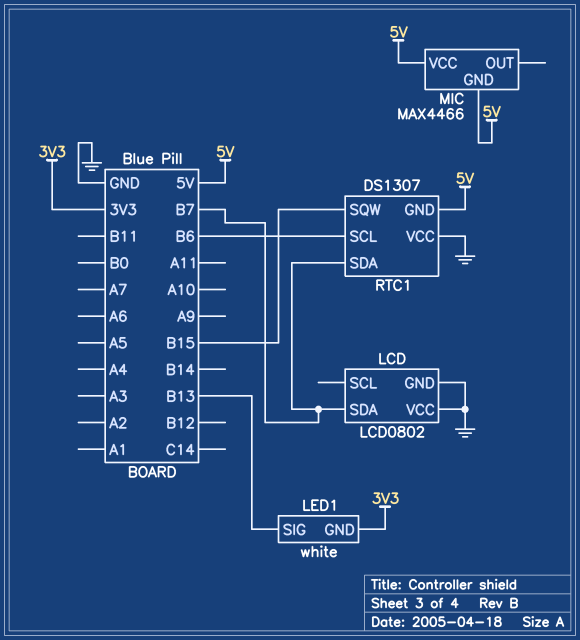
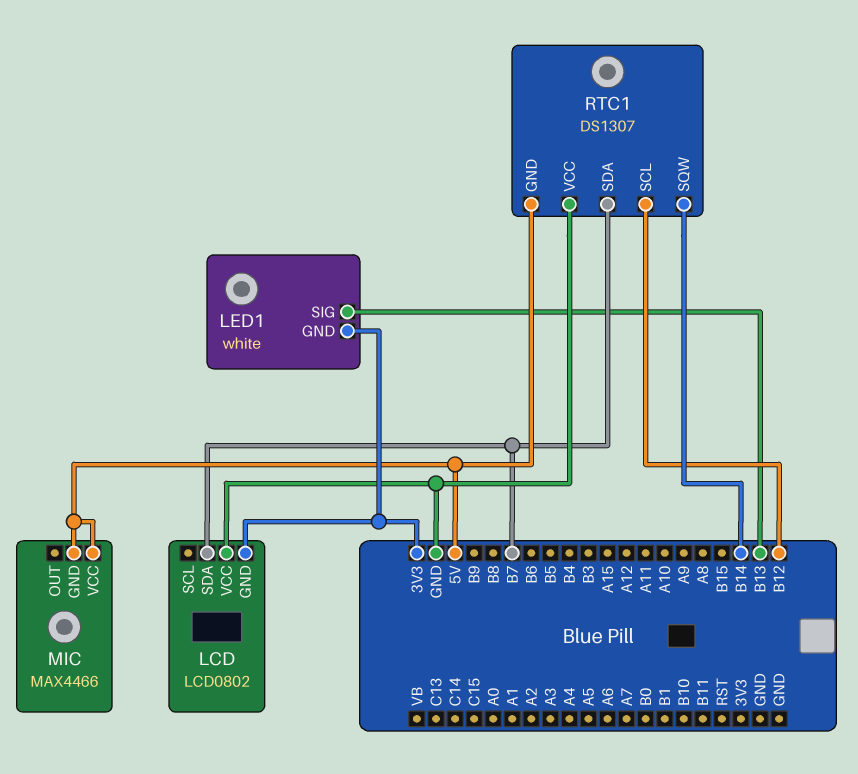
LCD pin GND: GND -> 3V3
RTC1 pin SCL: B6 -> B12
RTC1 pin SQW: B15 -> B14

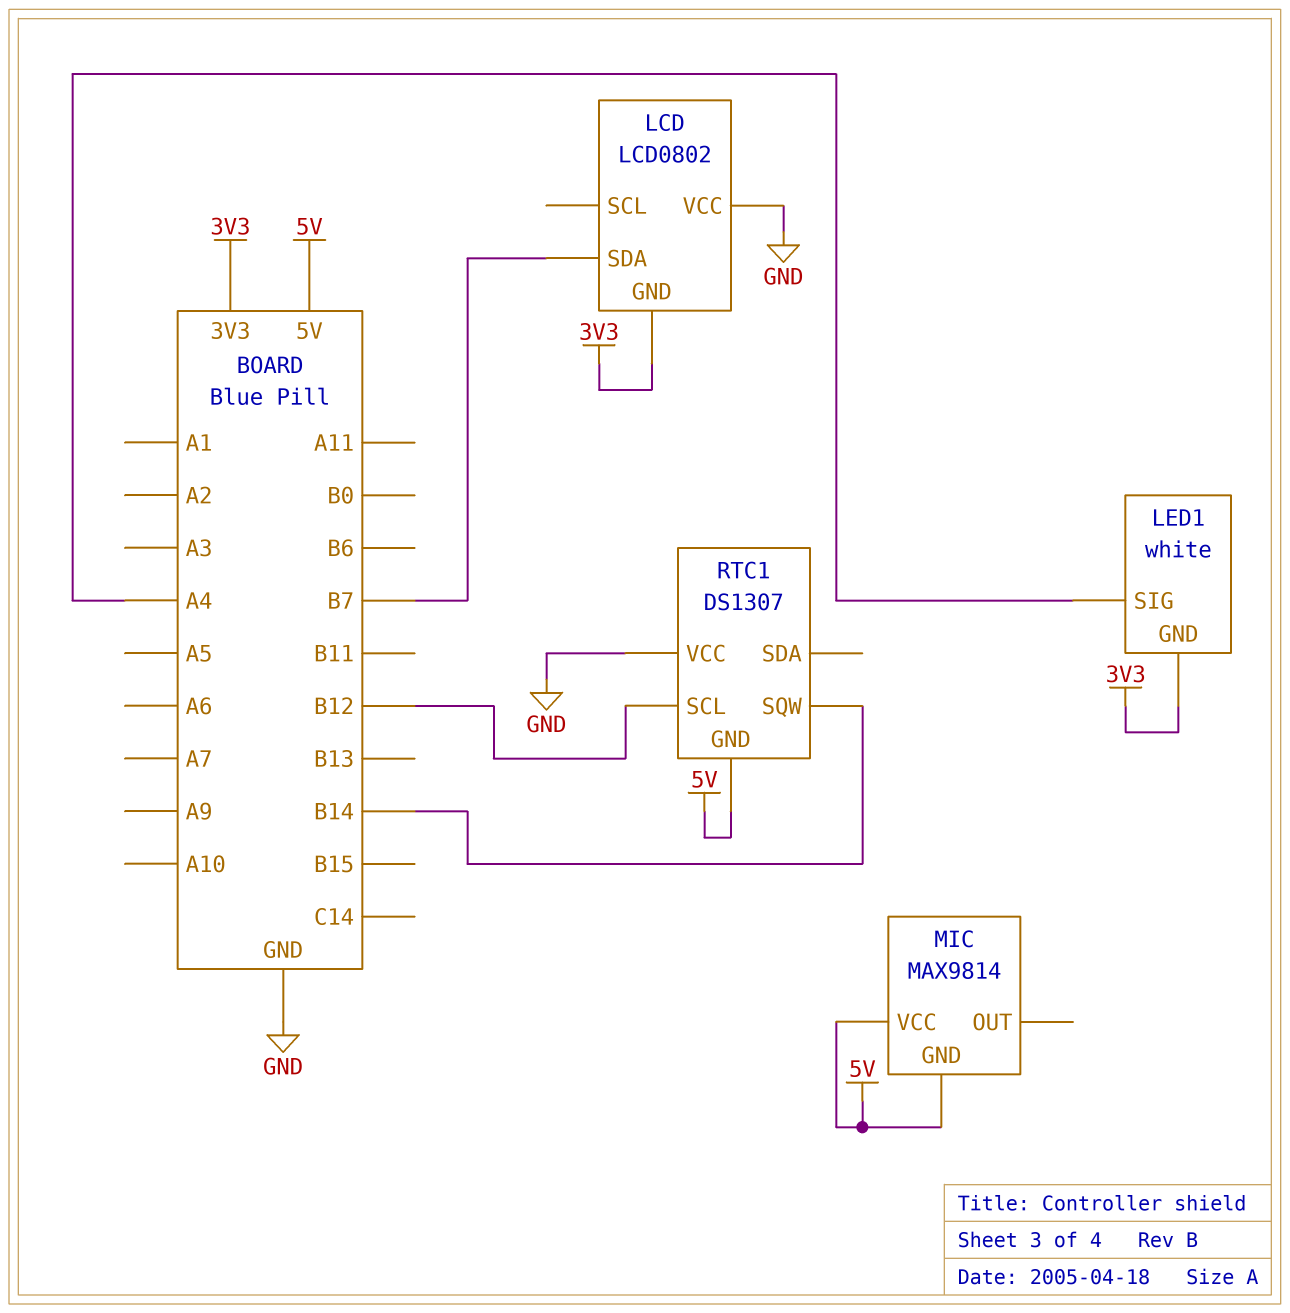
LED1 pin SIG: B13 -> A4
MIC: MAX4466 -> MAX9814
RTC1 pin SDA: B7 -> none

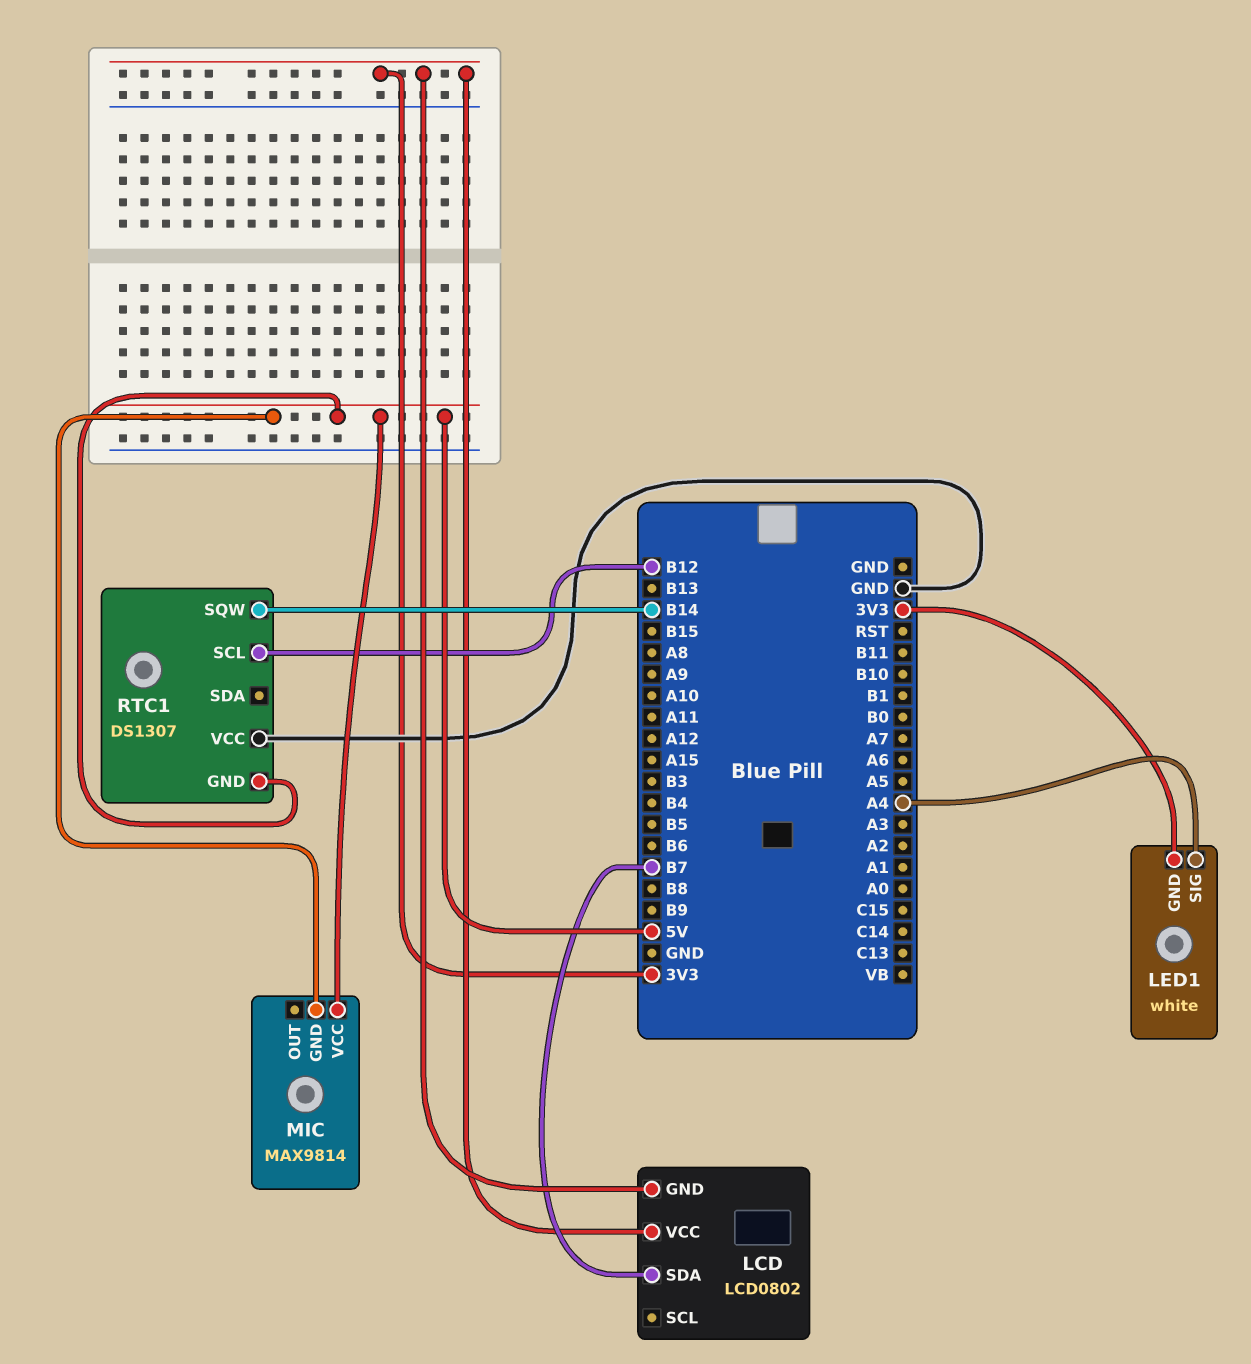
LCD pin VCC: GND -> 3V3

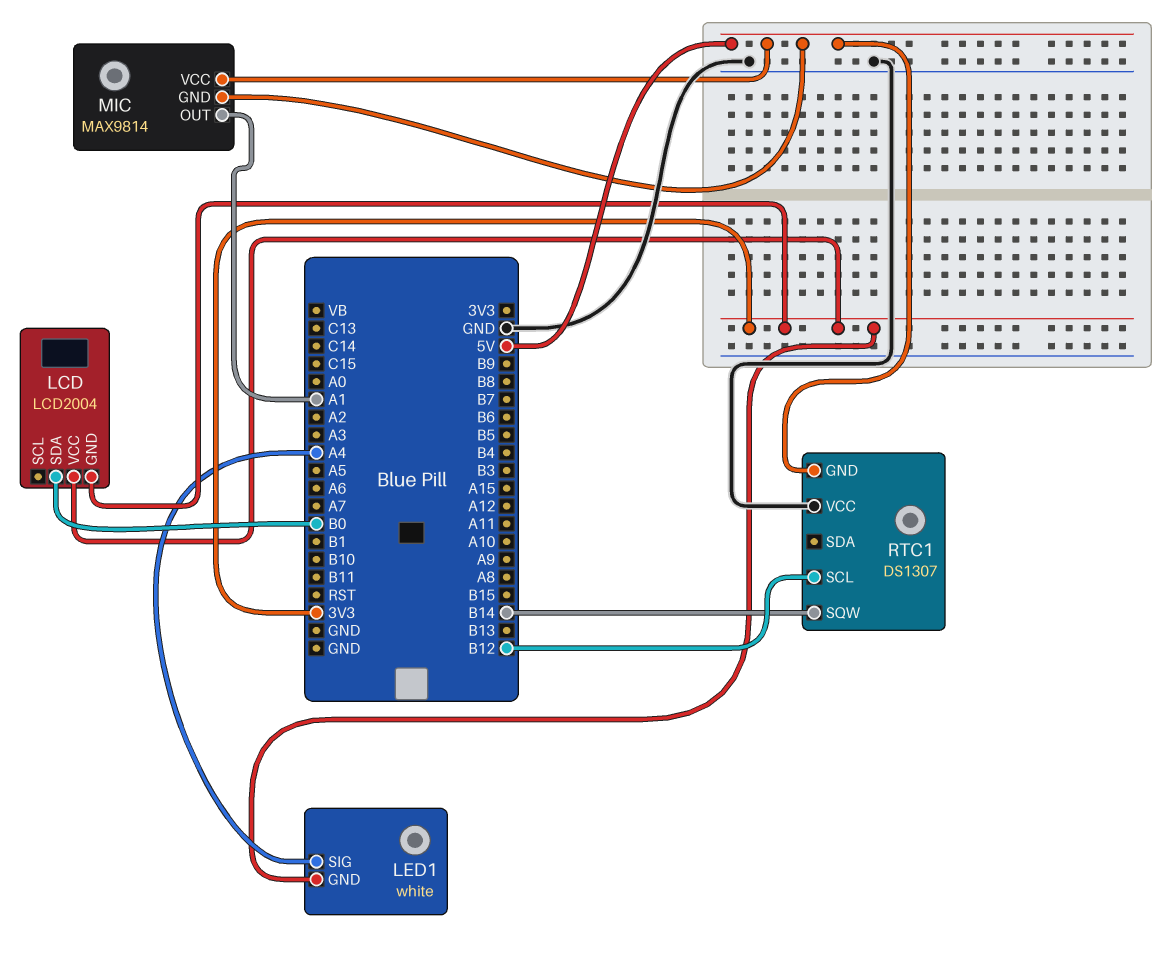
LCD: LCD0802 -> LCD2004
LCD pin SDA: B7 -> B0
MIC pin OUT: none -> A1

